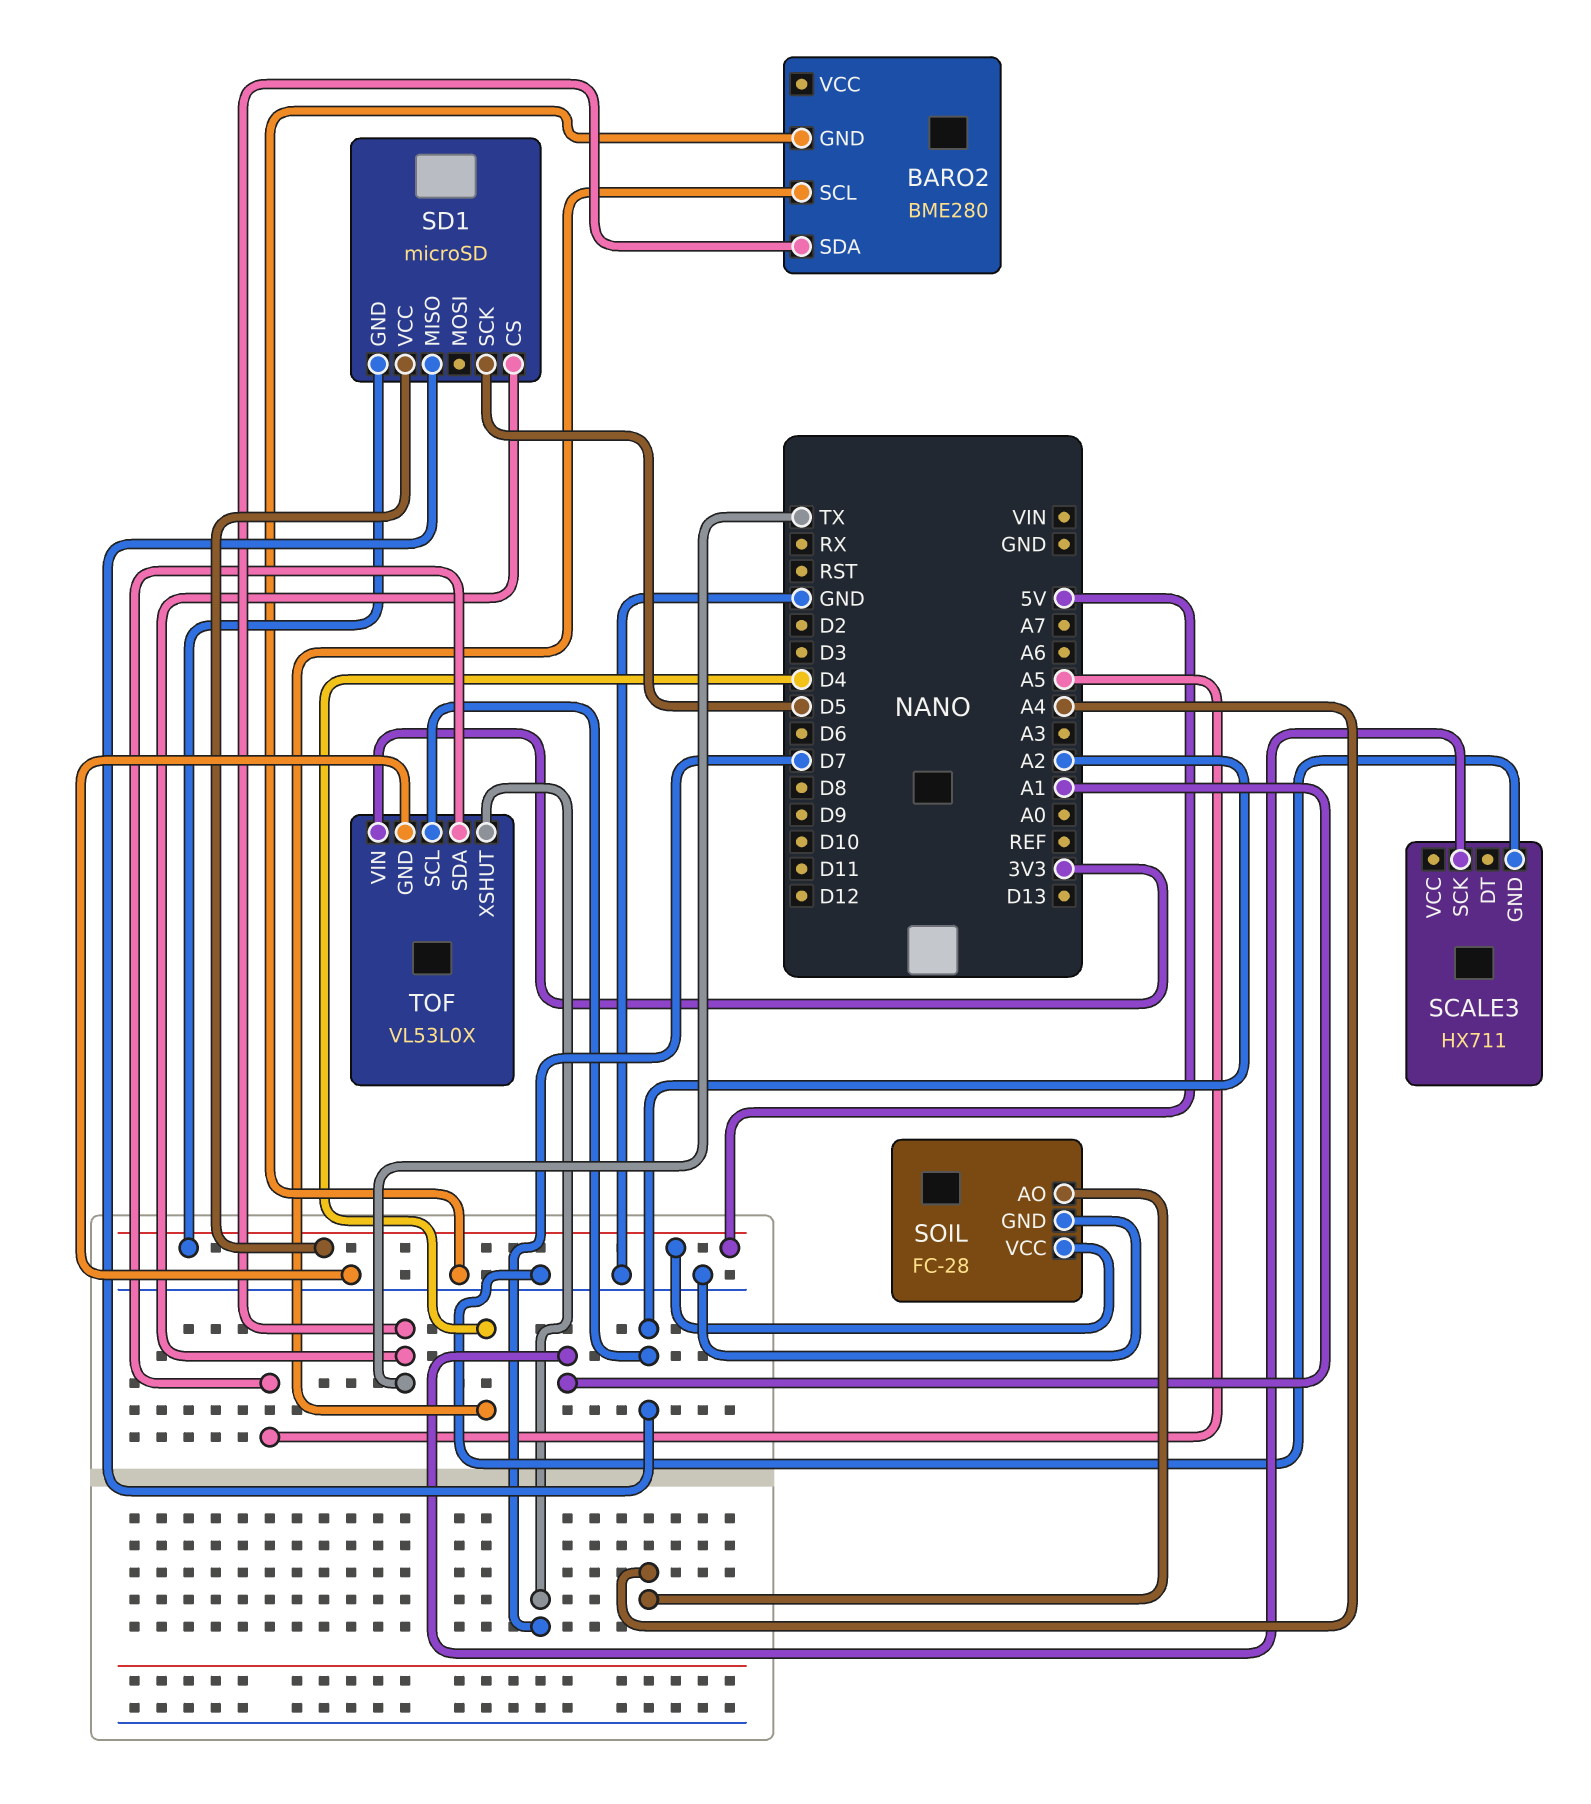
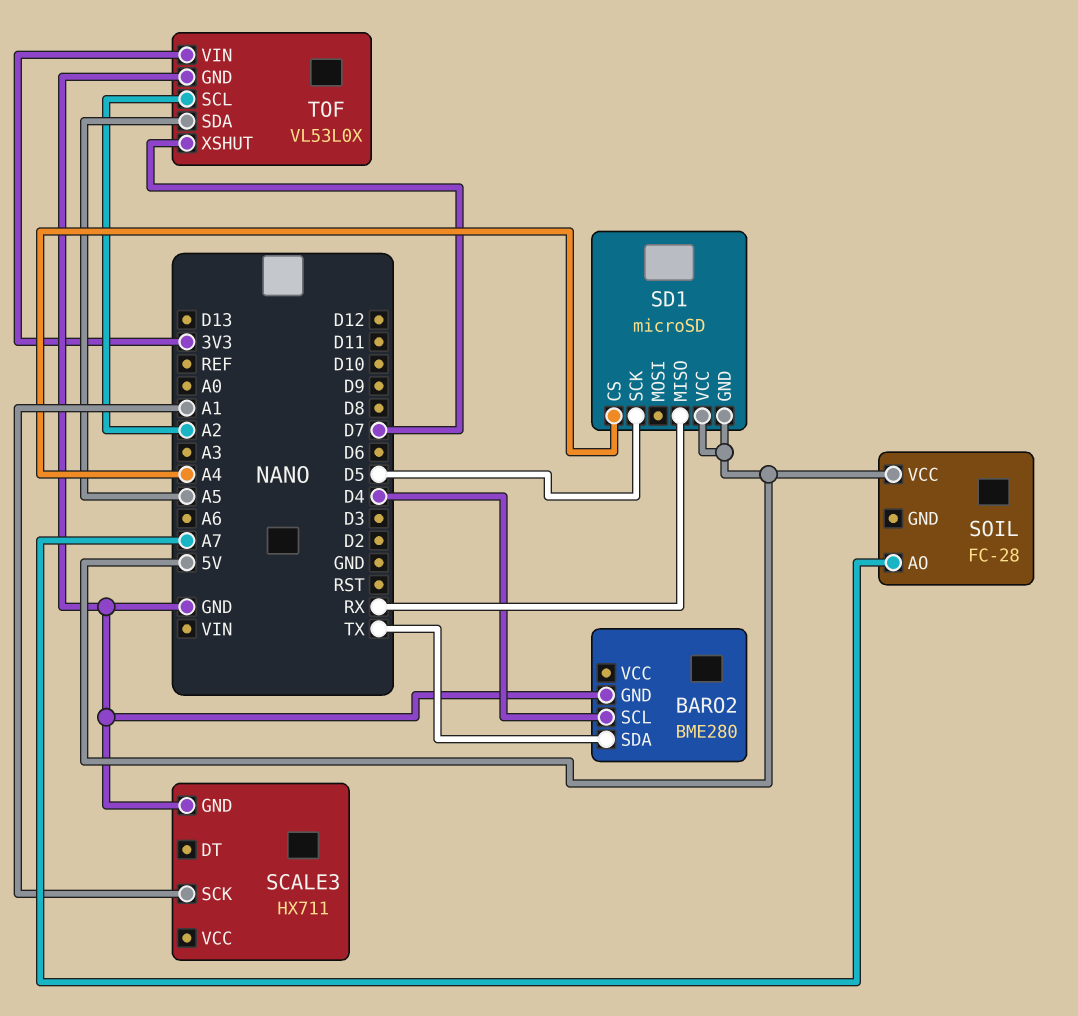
SD1 pin CS: TX -> A4
SD1 pin MISO: A2 -> RX
SOIL pin AO: A4 -> A7
SOIL pin GND: GND -> none

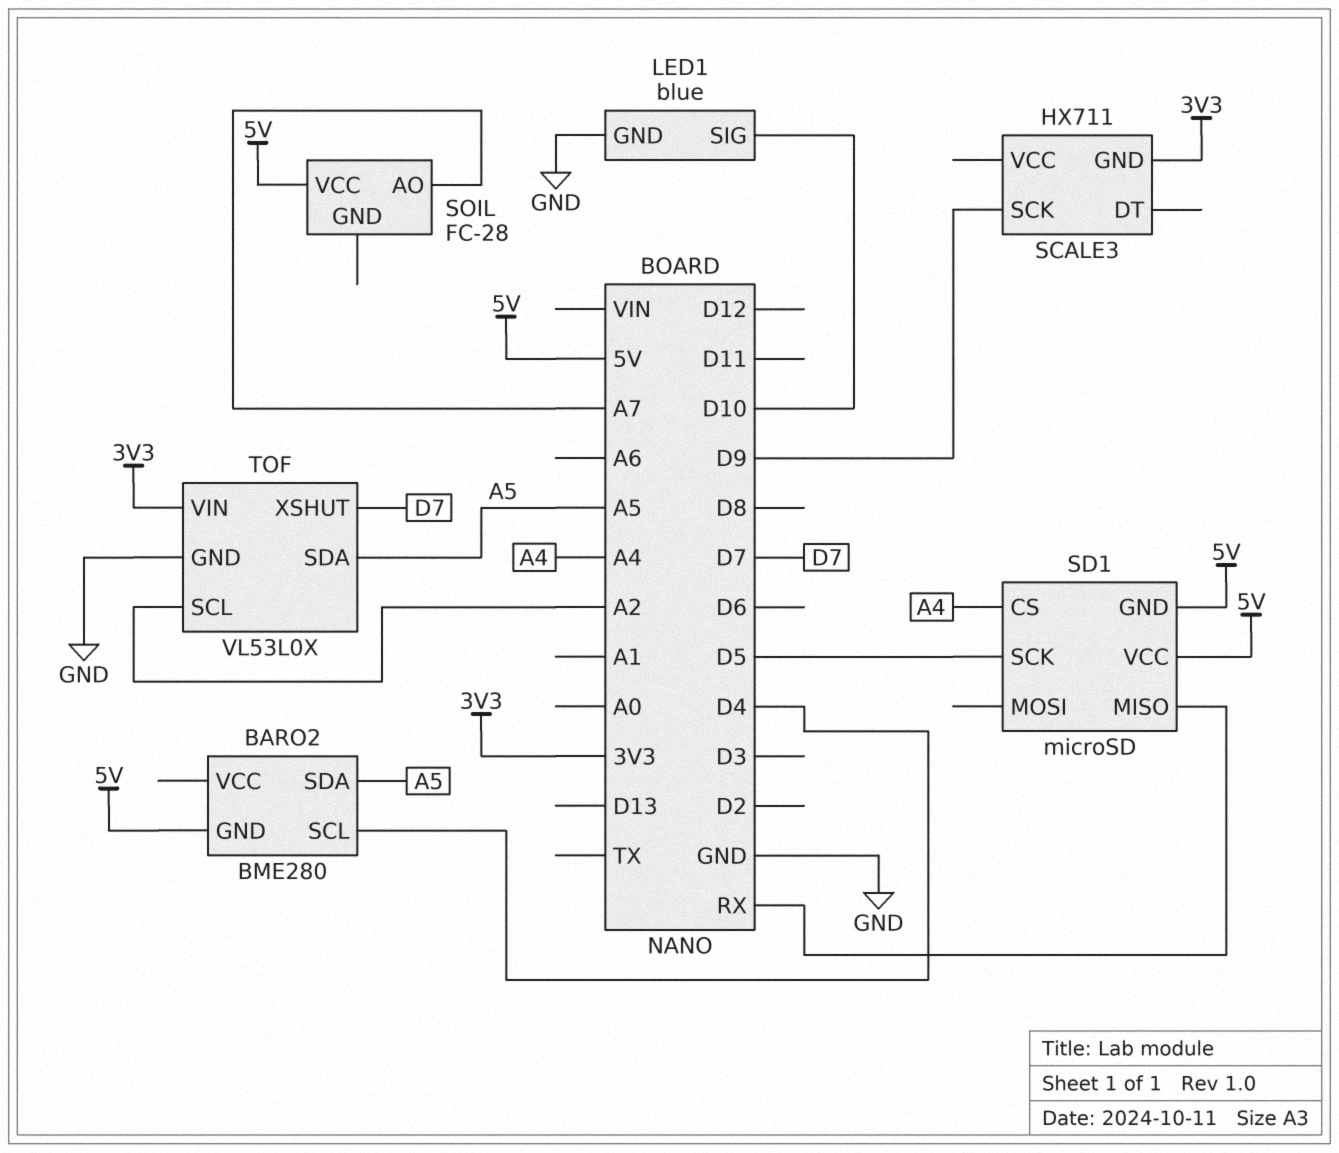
BARO2 pin GND: GND -> 5V
BARO2 pin SDA: TX -> A5
LED1: none -> blue
LED1 pin GND: none -> GND
LED1 pin SIG: none -> D10
SCALE3 pin GND: GND -> 3V3
SCALE3 pin SCK: A1 -> D9

